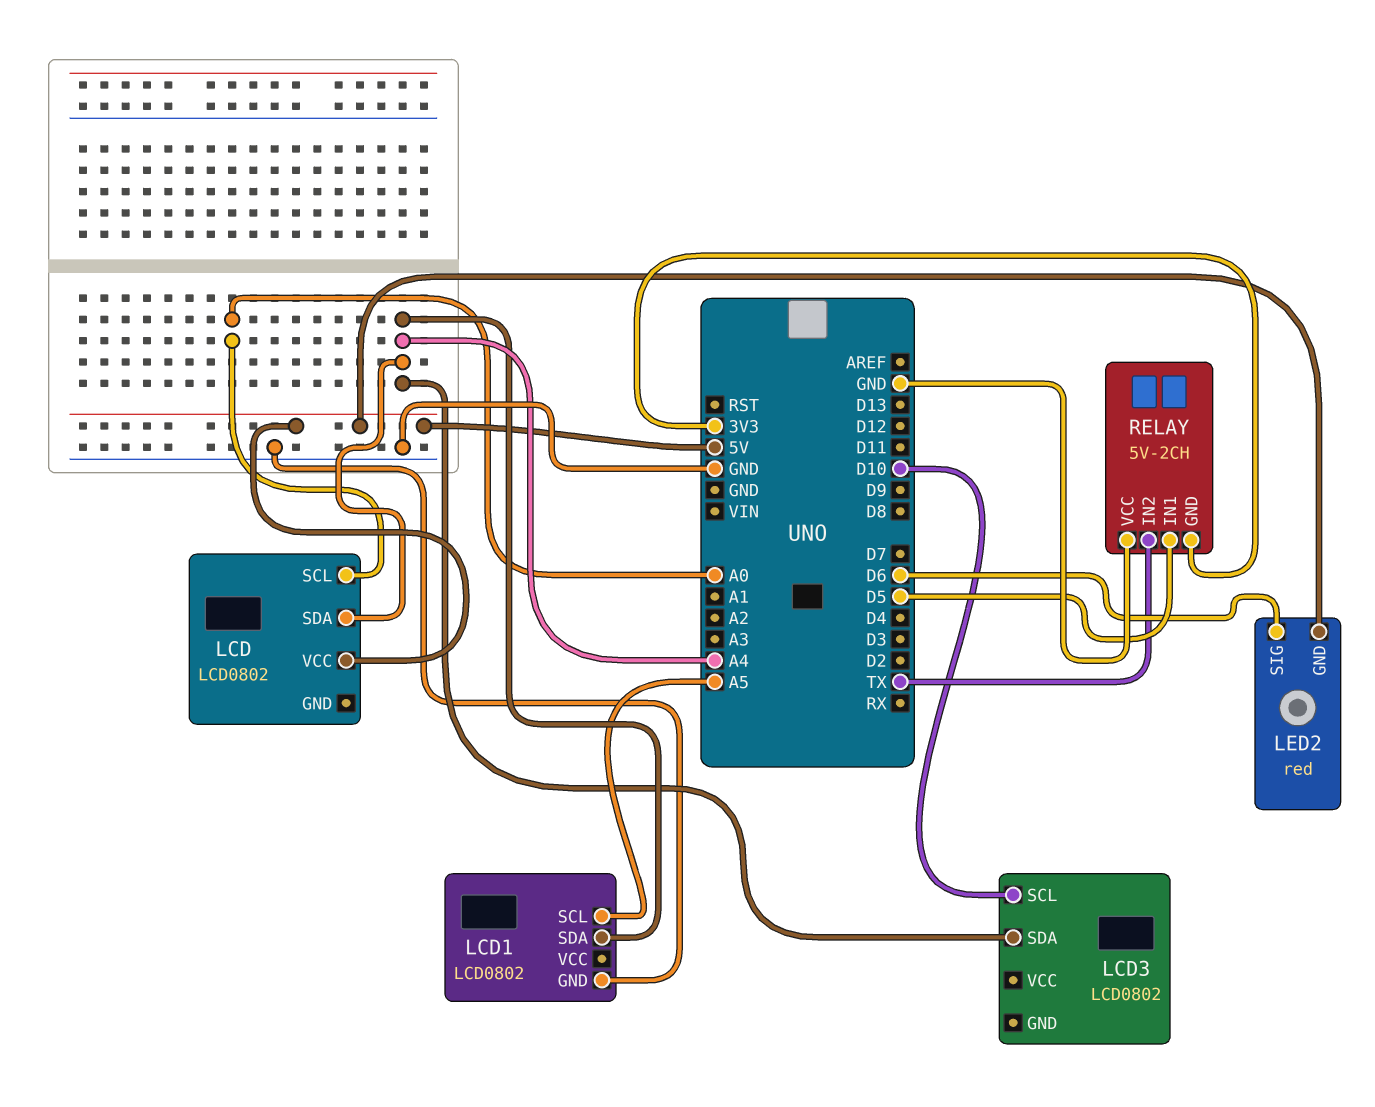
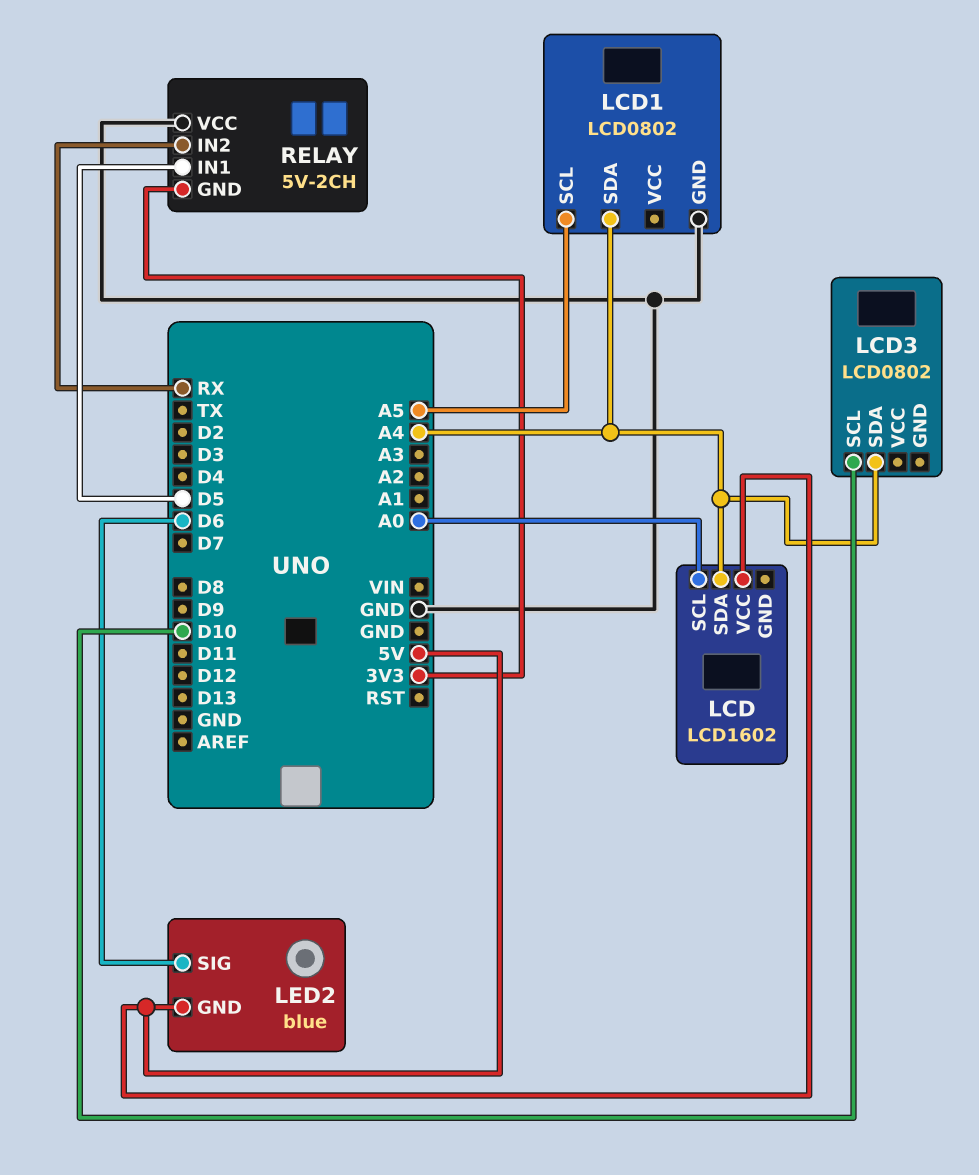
LCD: LCD0802 -> LCD1602
LED2: red -> blue
RELAY pin IN2: TX -> RX

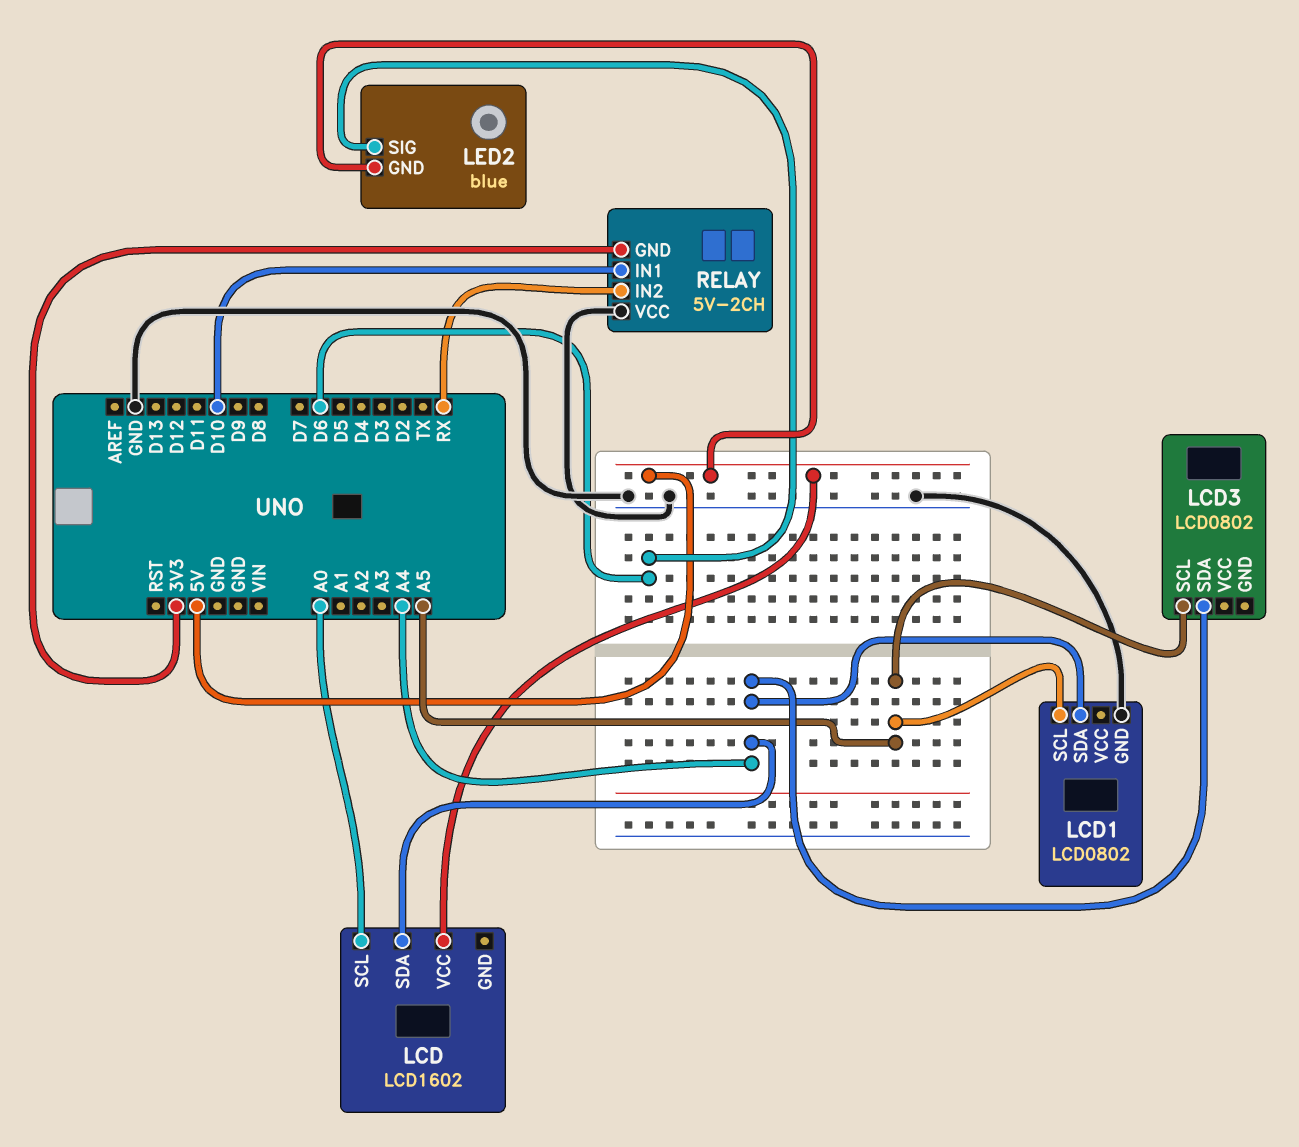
LCD3 pin SCL: D10 -> A5
RELAY pin IN1: D5 -> D10

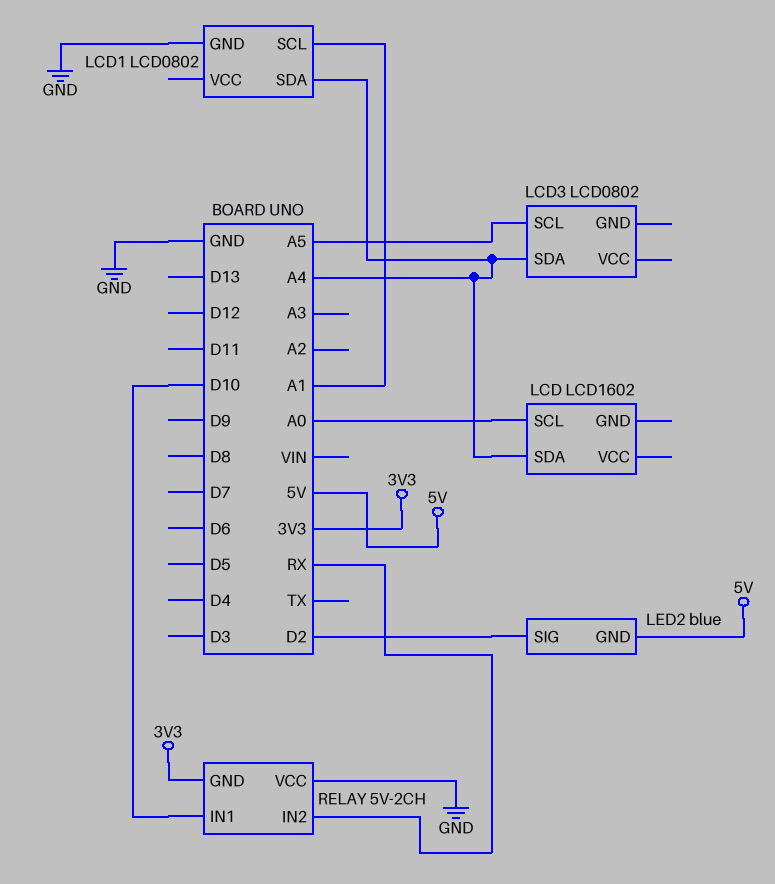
LCD pin VCC: 5V -> none
LCD1 pin SCL: A5 -> A1
LED2 pin SIG: D6 -> D2

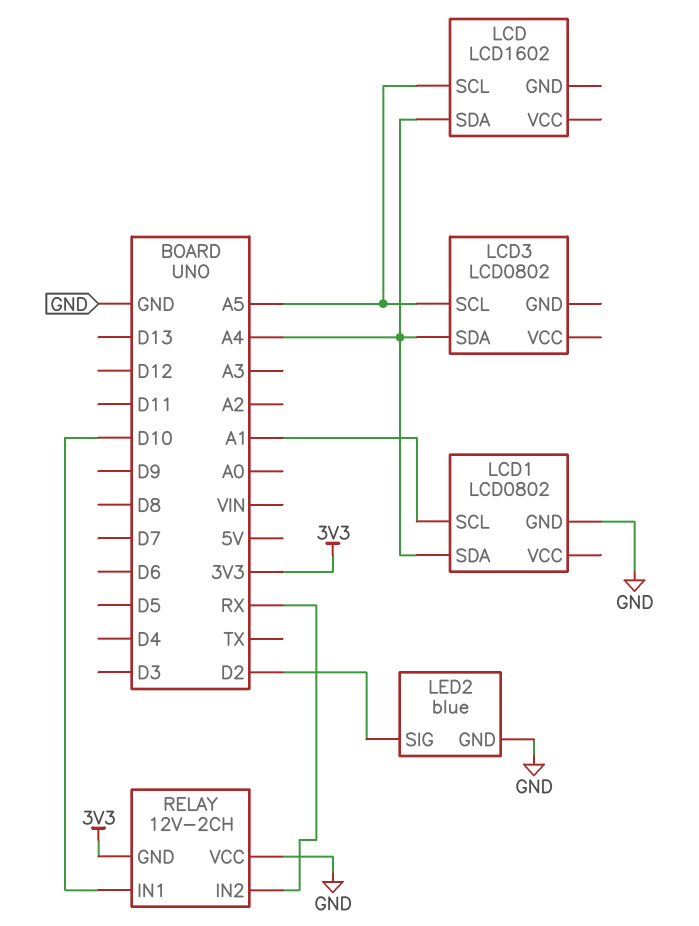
LCD pin SCL: A0 -> A5
LED2 pin GND: 5V -> GND
RELAY: 5V-2CH -> 12V-2CH

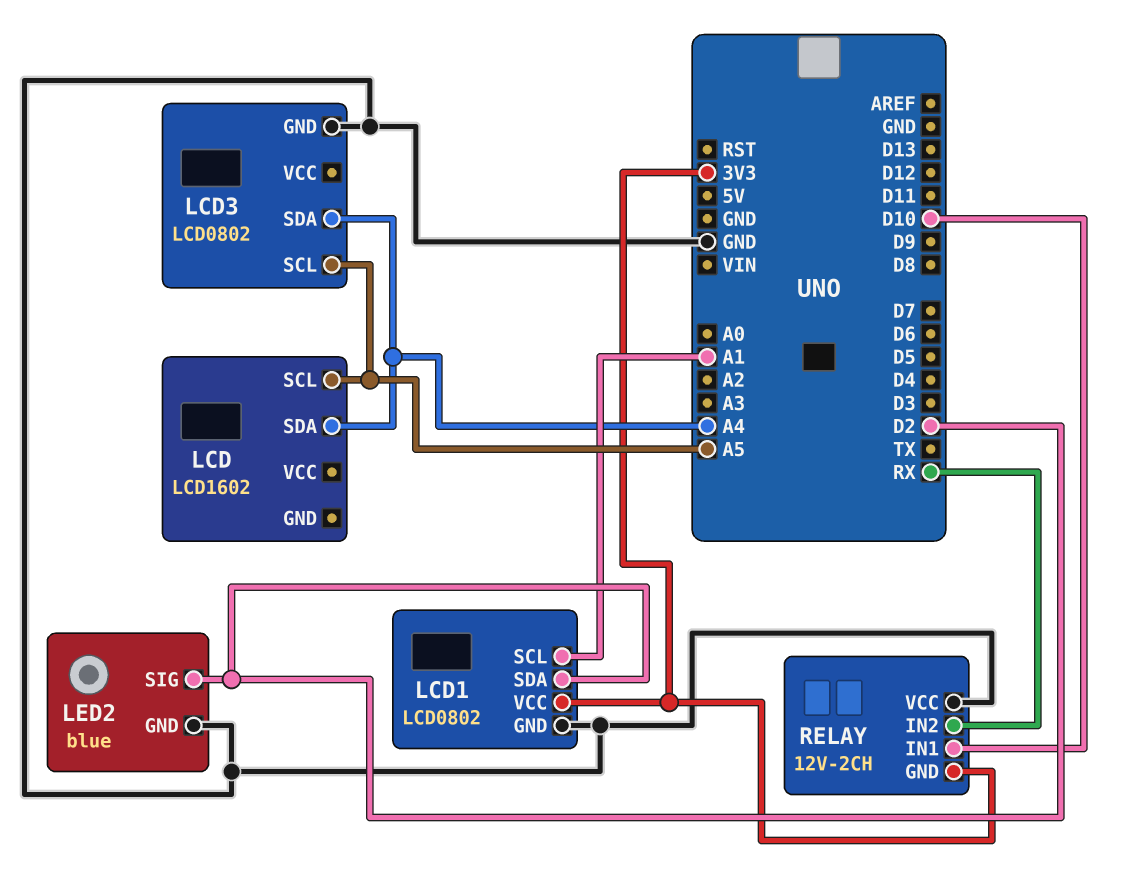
LCD1 pin SDA: A4 -> D2
LCD1 pin VCC: none -> 3V3
LCD3 pin GND: none -> GND

